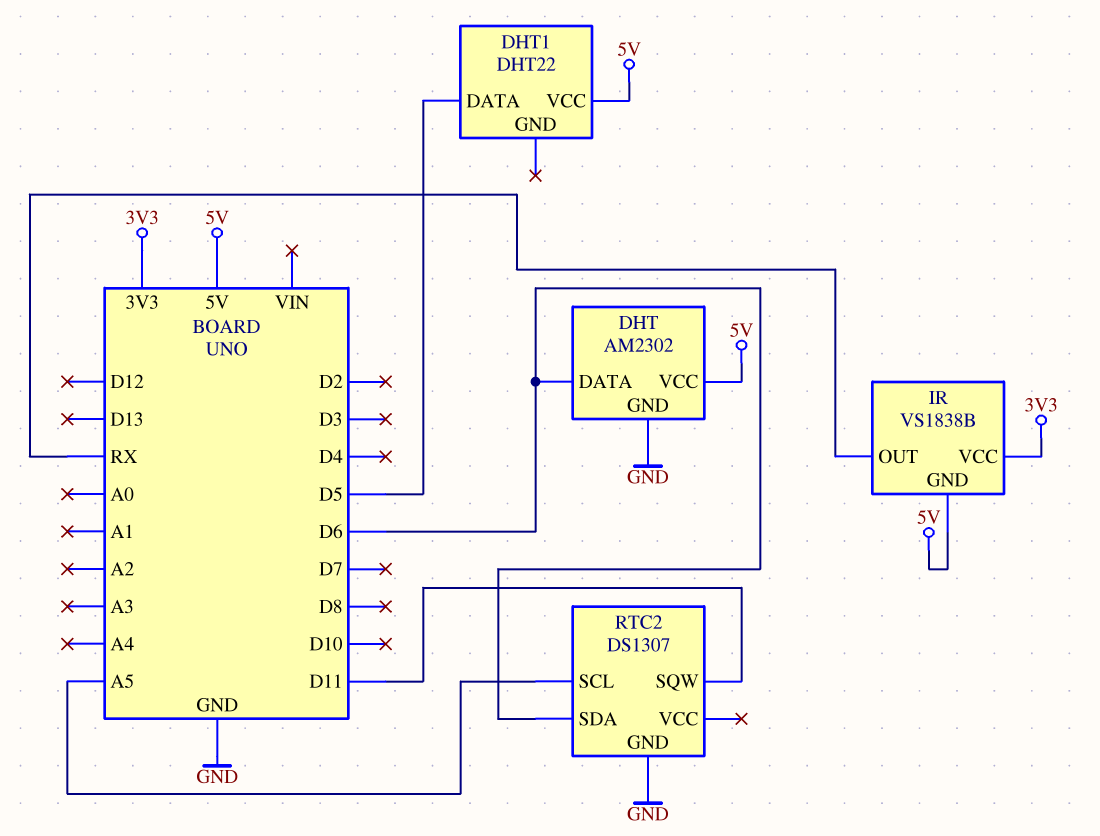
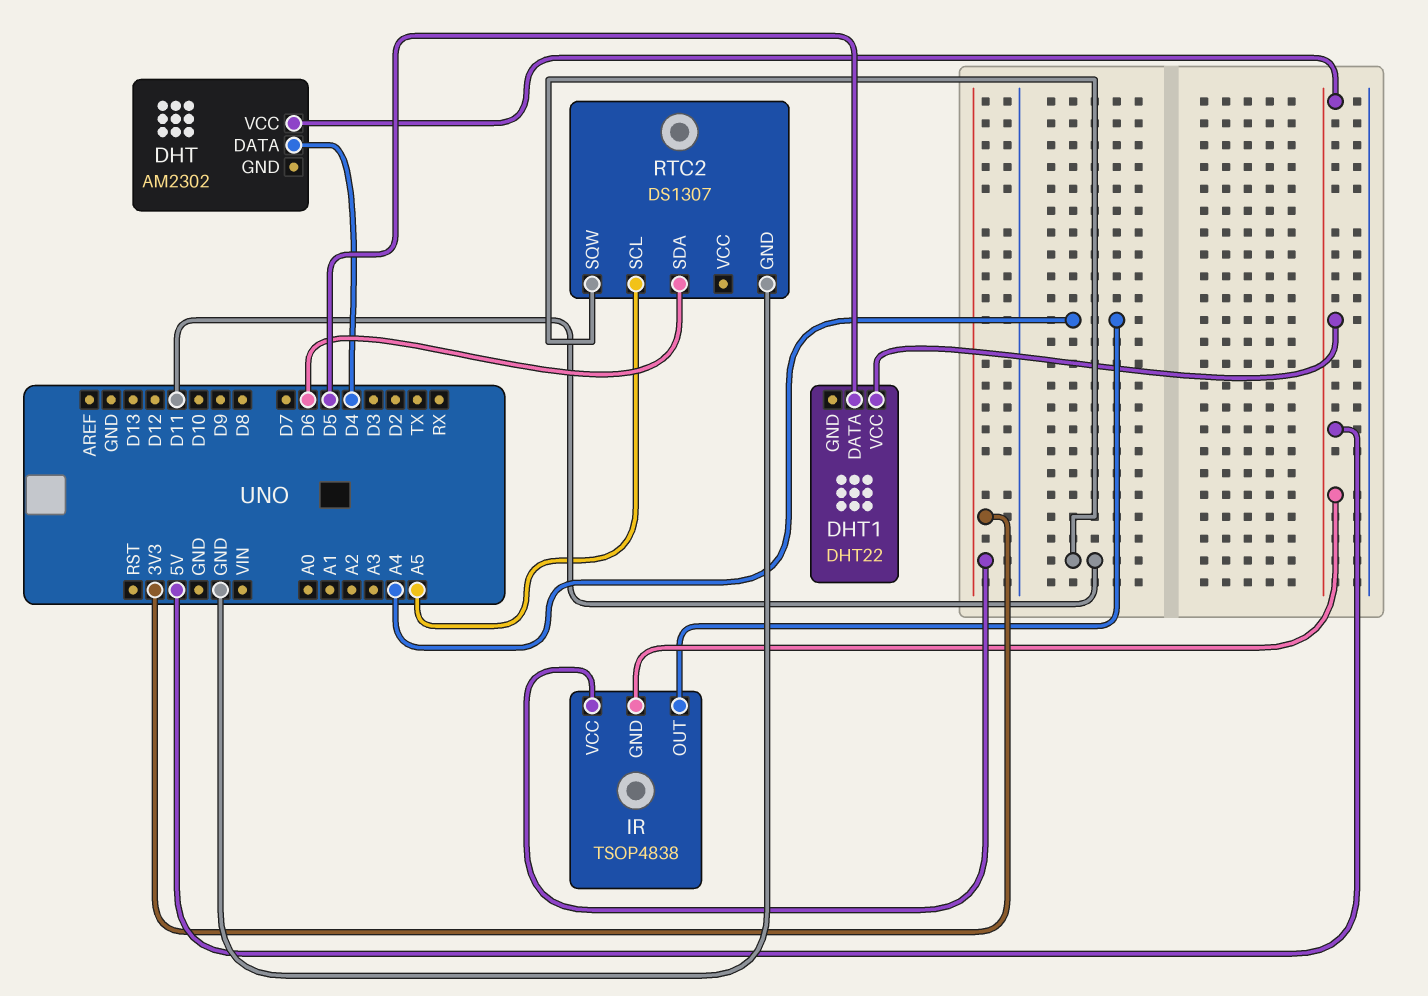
DHT pin DATA: D6 -> D4
DHT pin GND: GND -> none
IR: VS1838B -> TSOP4838
IR pin OUT: RX -> A4

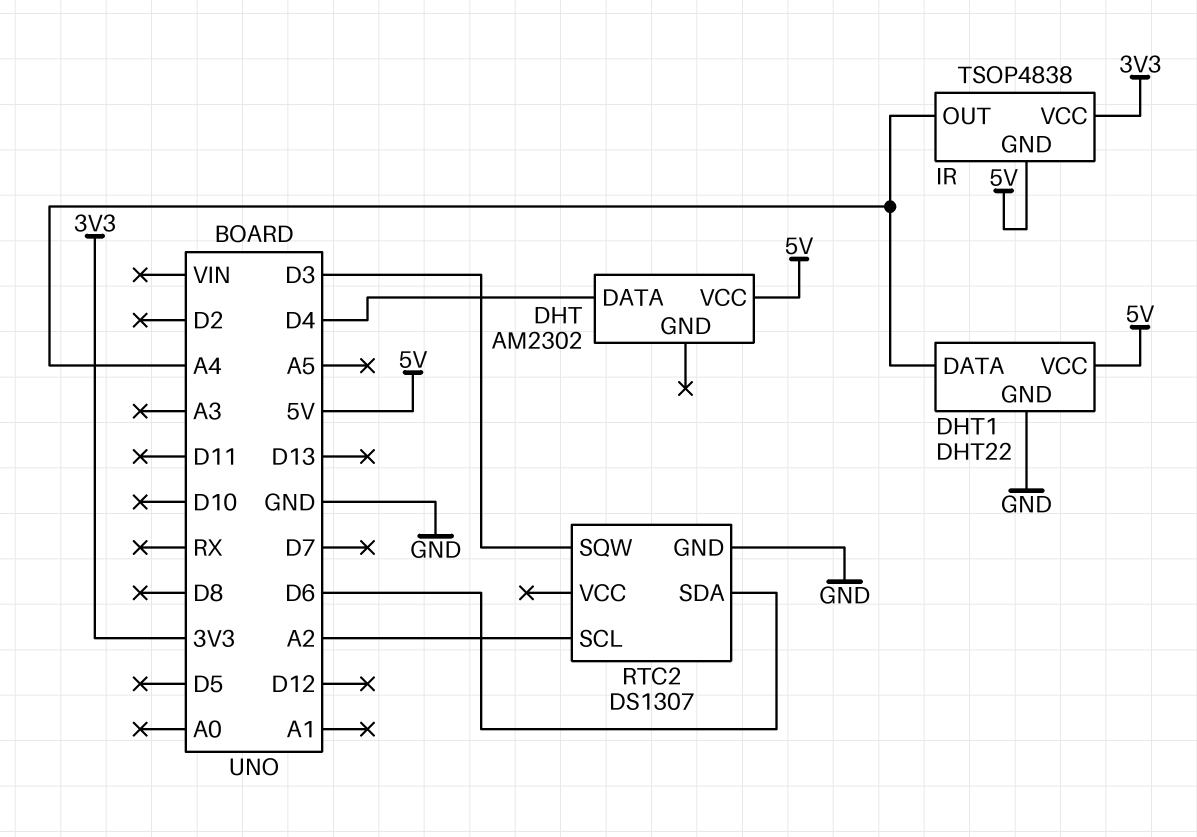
DHT1 pin DATA: D5 -> A4
DHT1 pin GND: none -> GND
RTC2 pin SCL: A5 -> A2
RTC2 pin SQW: D11 -> D3

